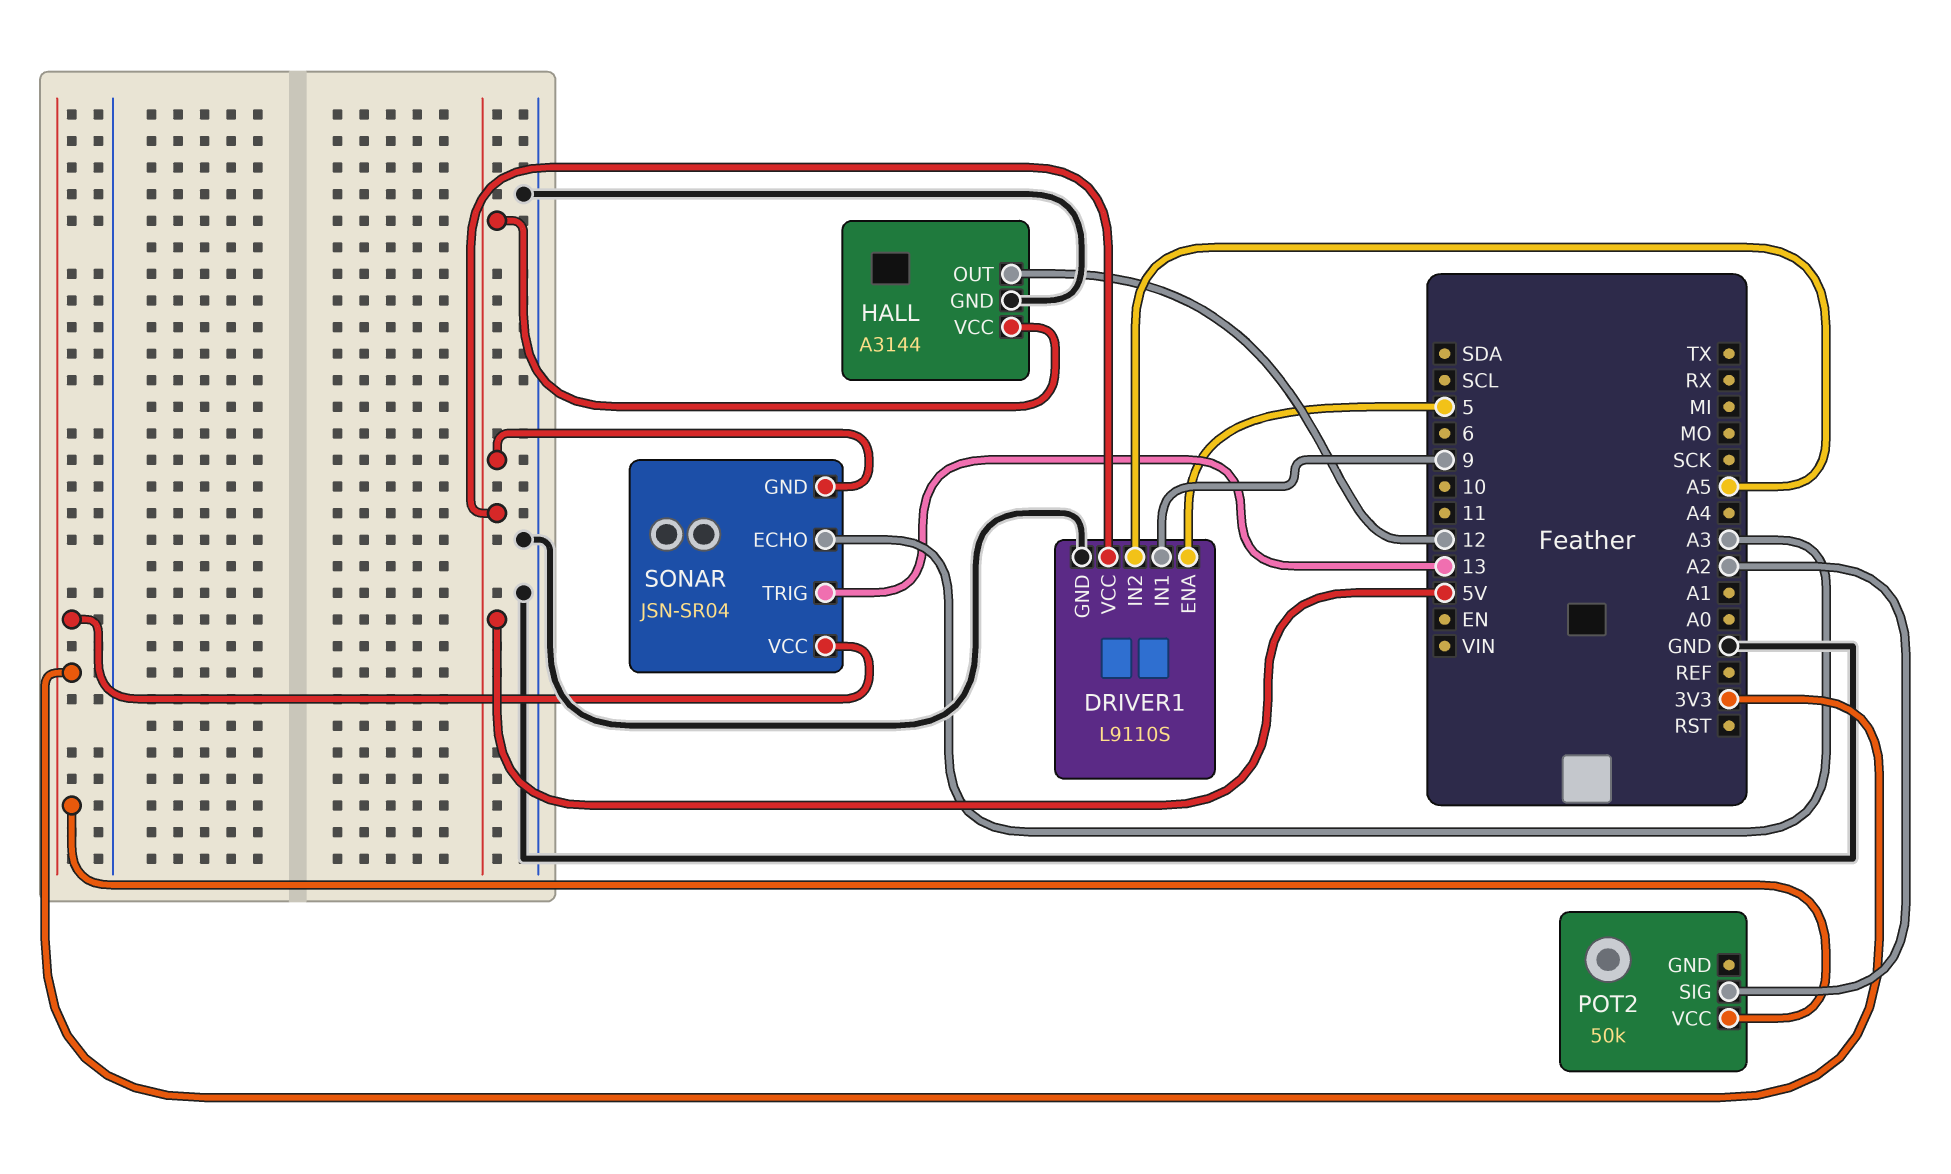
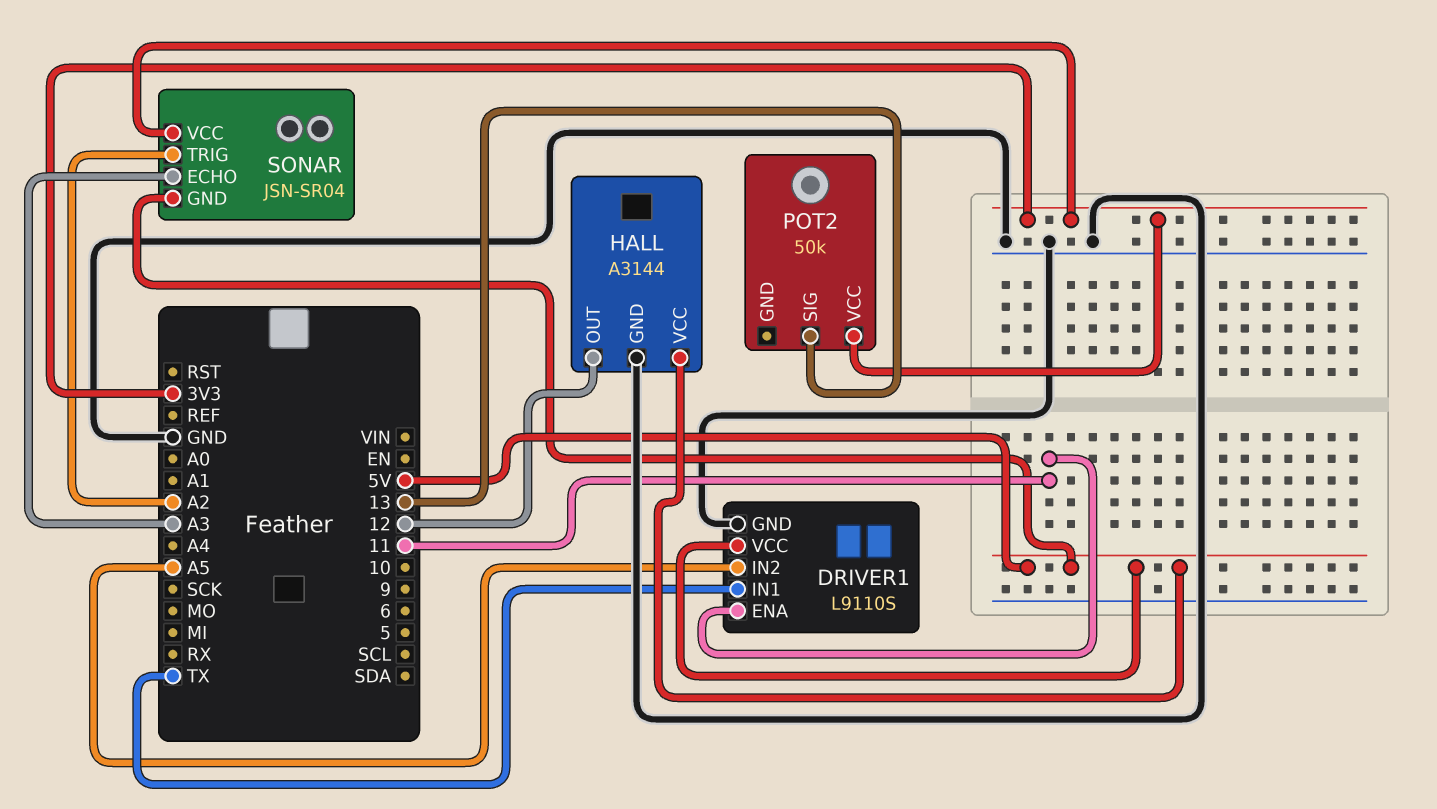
DRIVER1 pin ENA: 5 -> 11
DRIVER1 pin IN1: 9 -> TX
POT2 pin SIG: A2 -> 13
SONAR pin TRIG: 13 -> A2

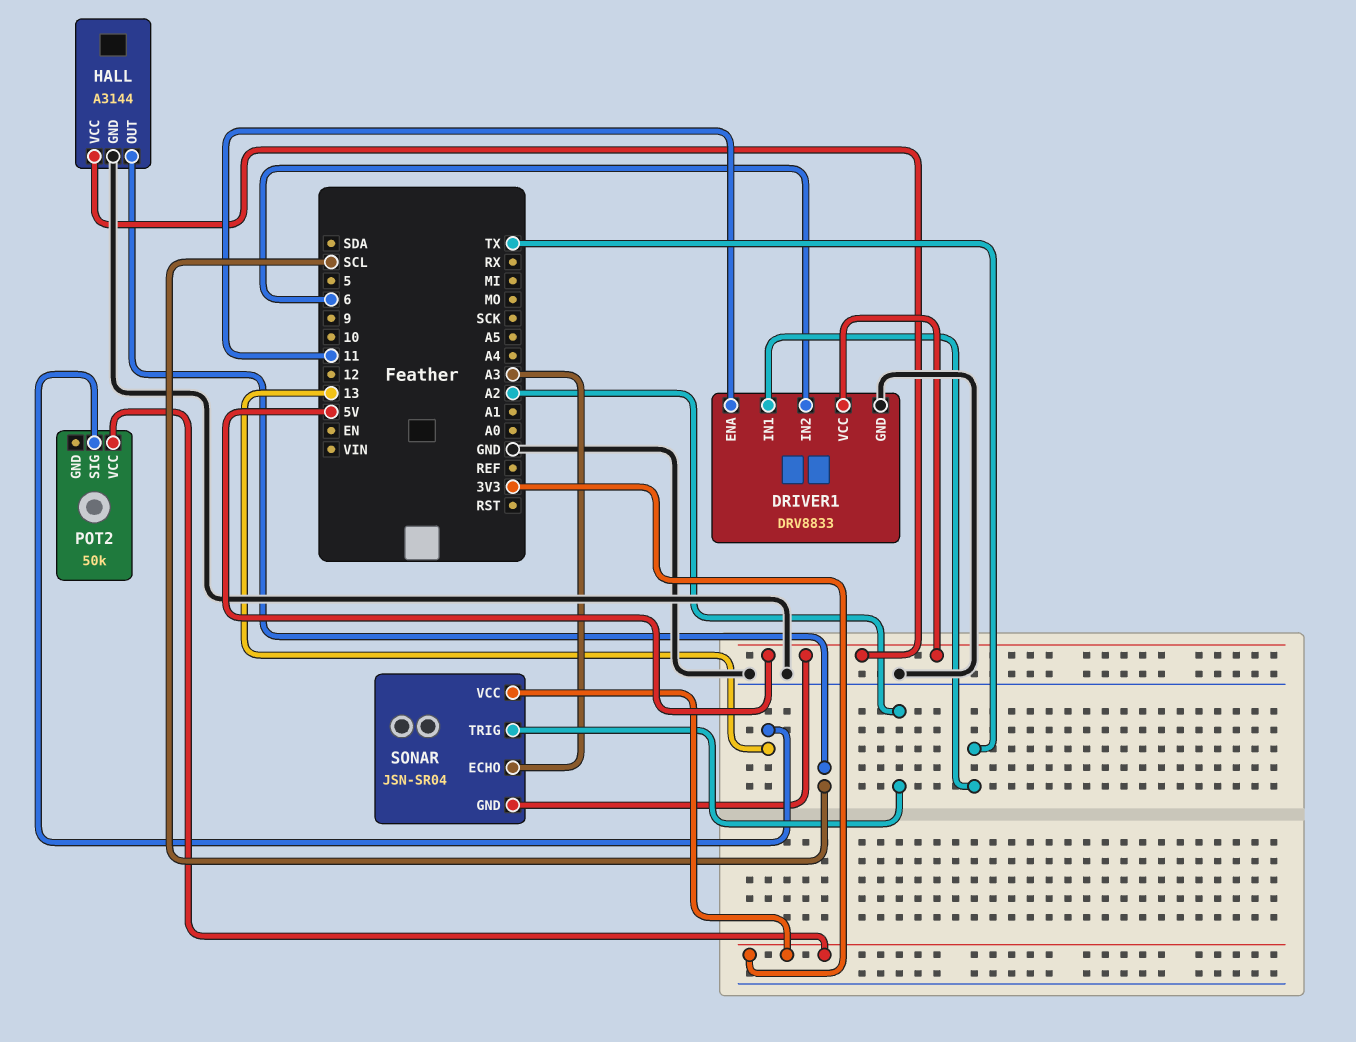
DRIVER1: L9110S -> DRV8833
DRIVER1 pin IN2: A5 -> 6
HALL pin OUT: 12 -> SCL

